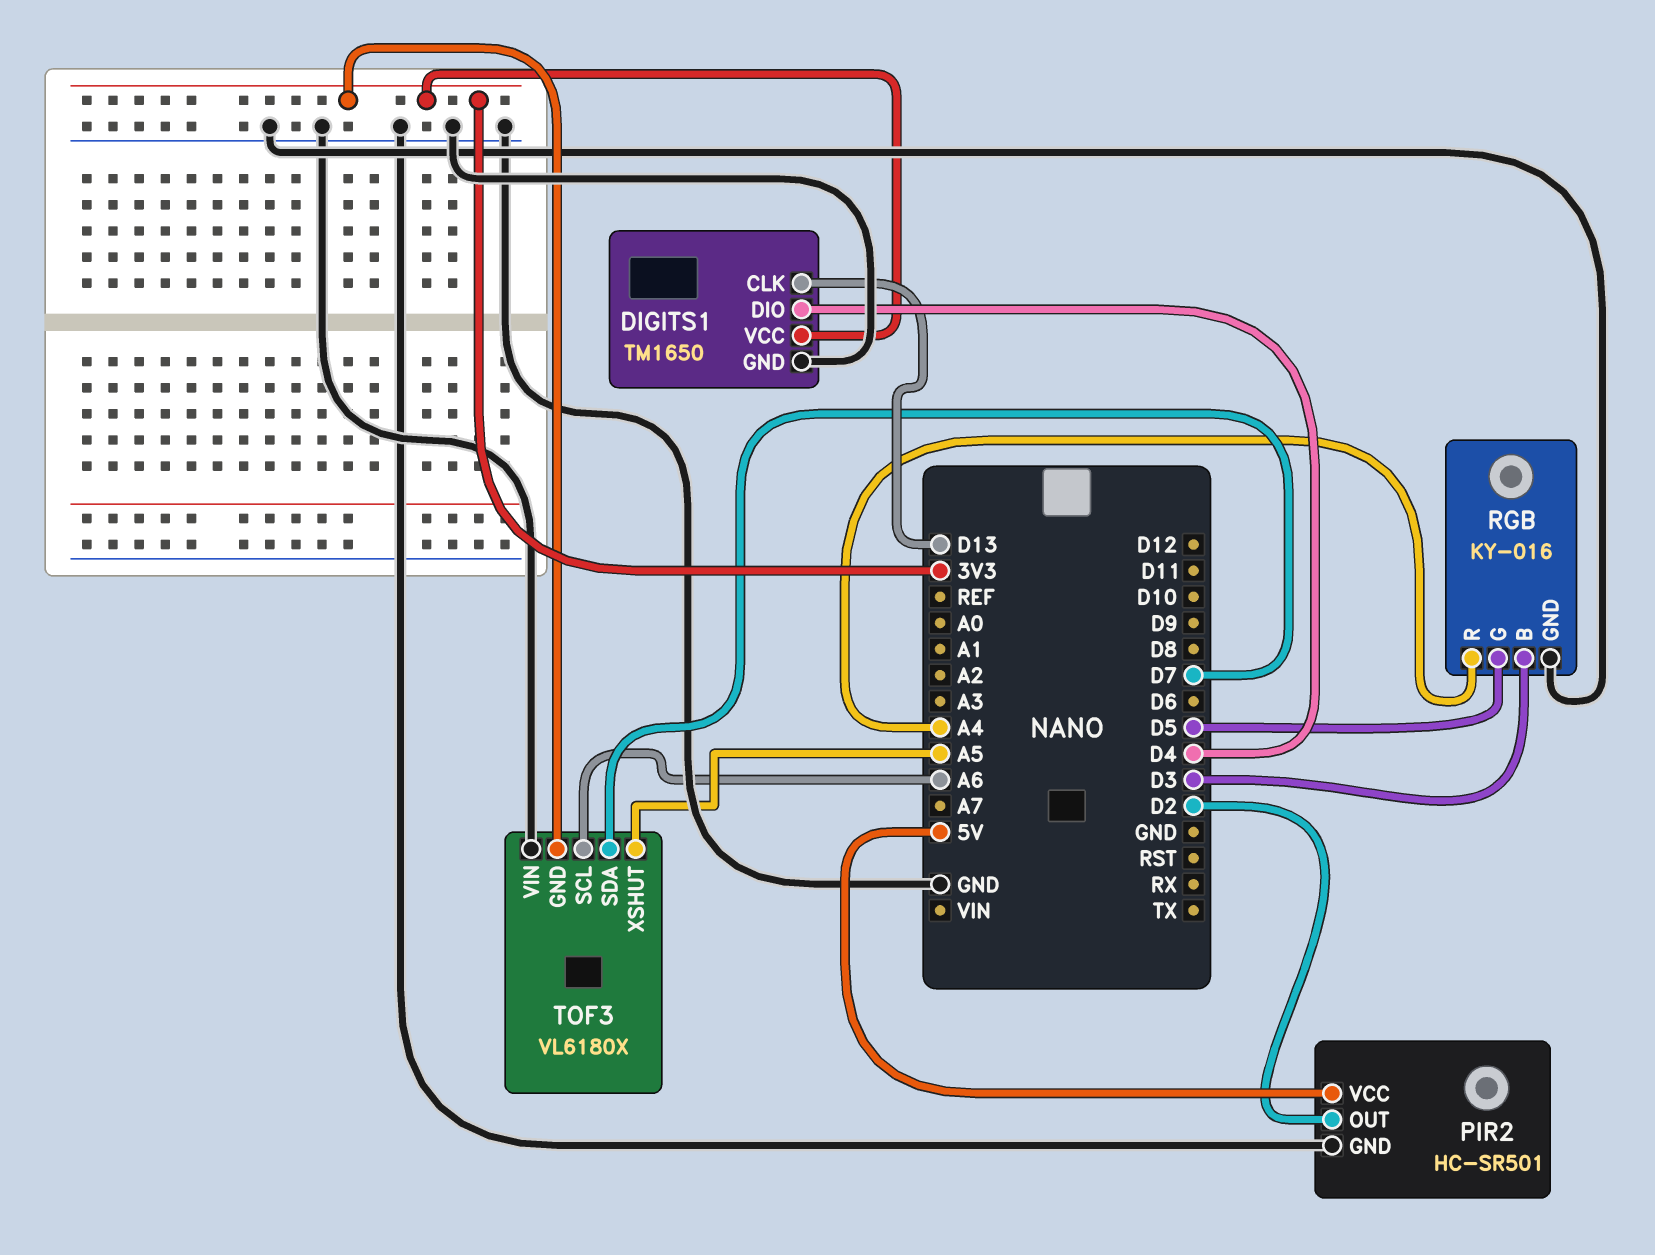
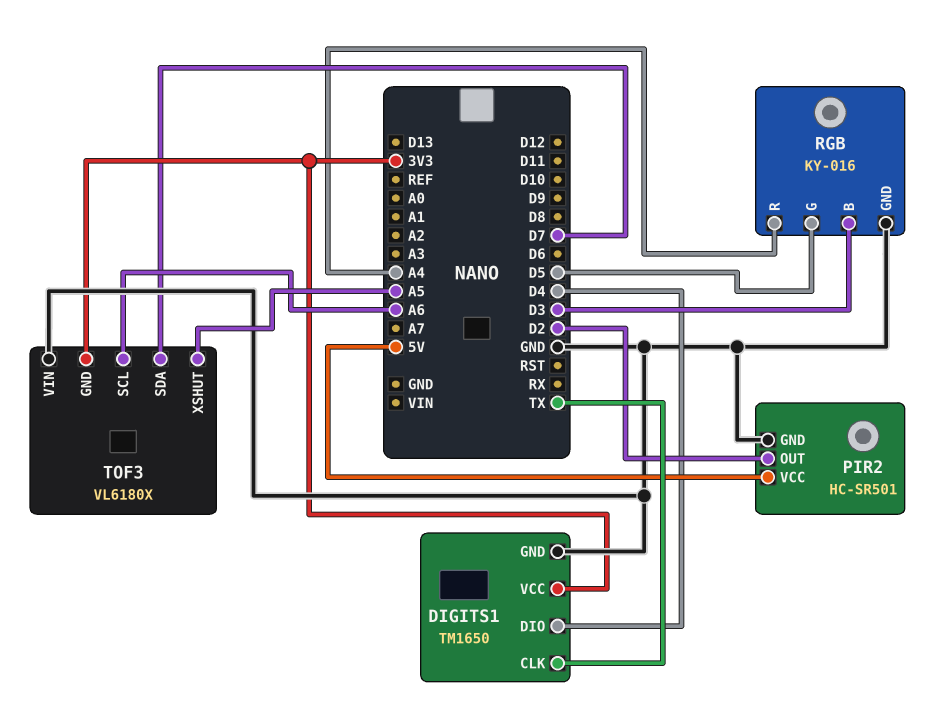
DIGITS1 pin CLK: D13 -> TX

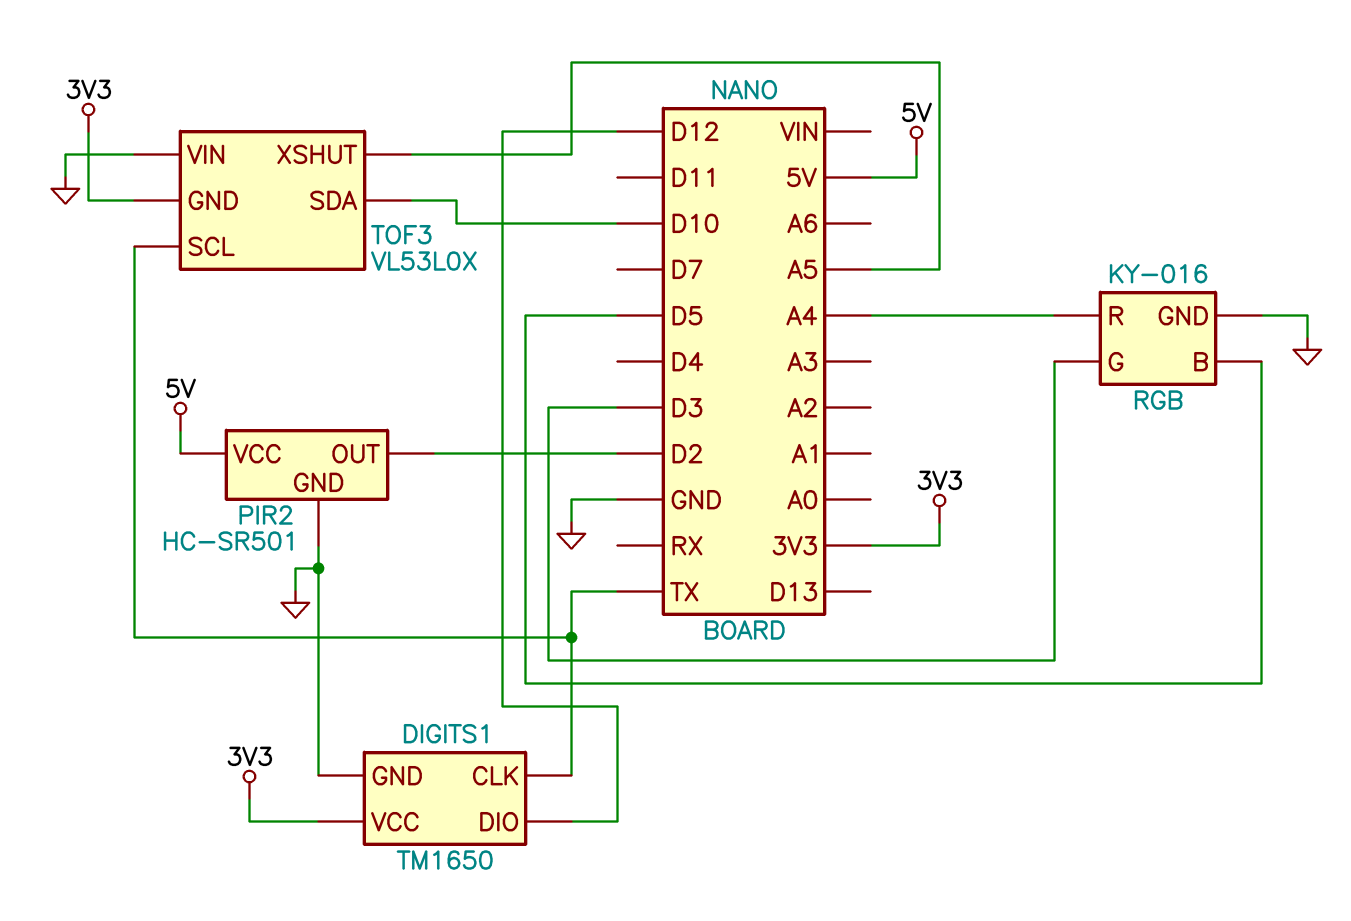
DIGITS1 pin DIO: D4 -> D12
RGB pin B: D3 -> D5
RGB pin G: D5 -> D3
TOF3: VL6180X -> VL53L0X
TOF3 pin SCL: A6 -> TX
TOF3 pin SDA: D7 -> D10

